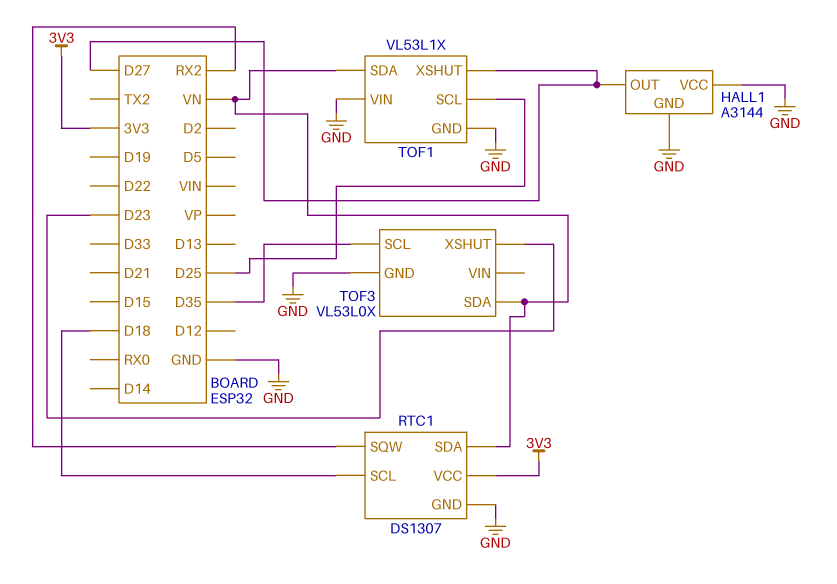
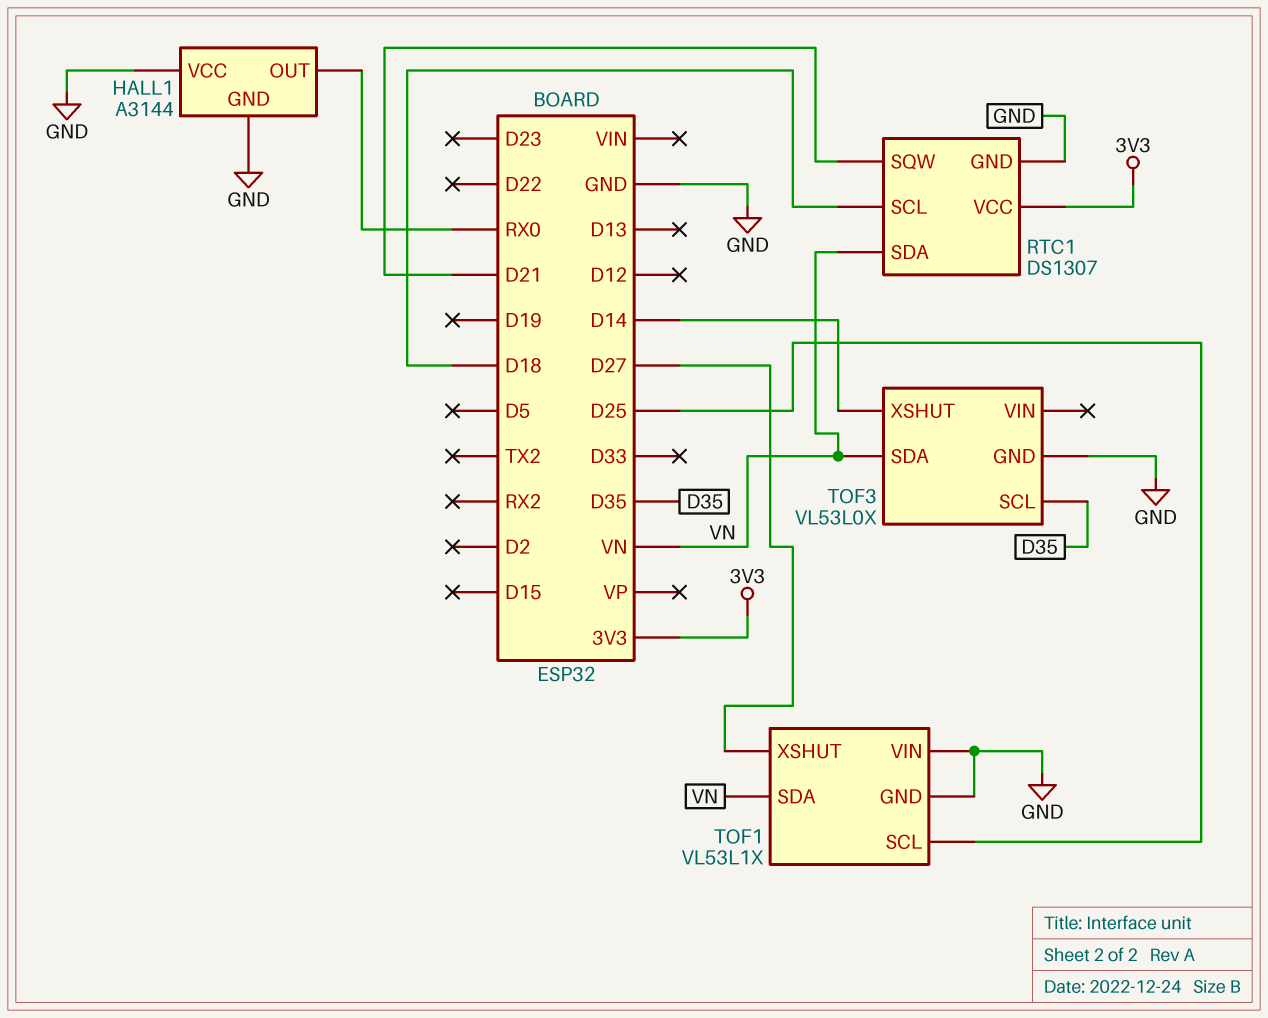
HALL1 pin OUT: D27 -> RX0
RTC1 pin SQW: RX2 -> D21
TOF3 pin XSHUT: D23 -> D14

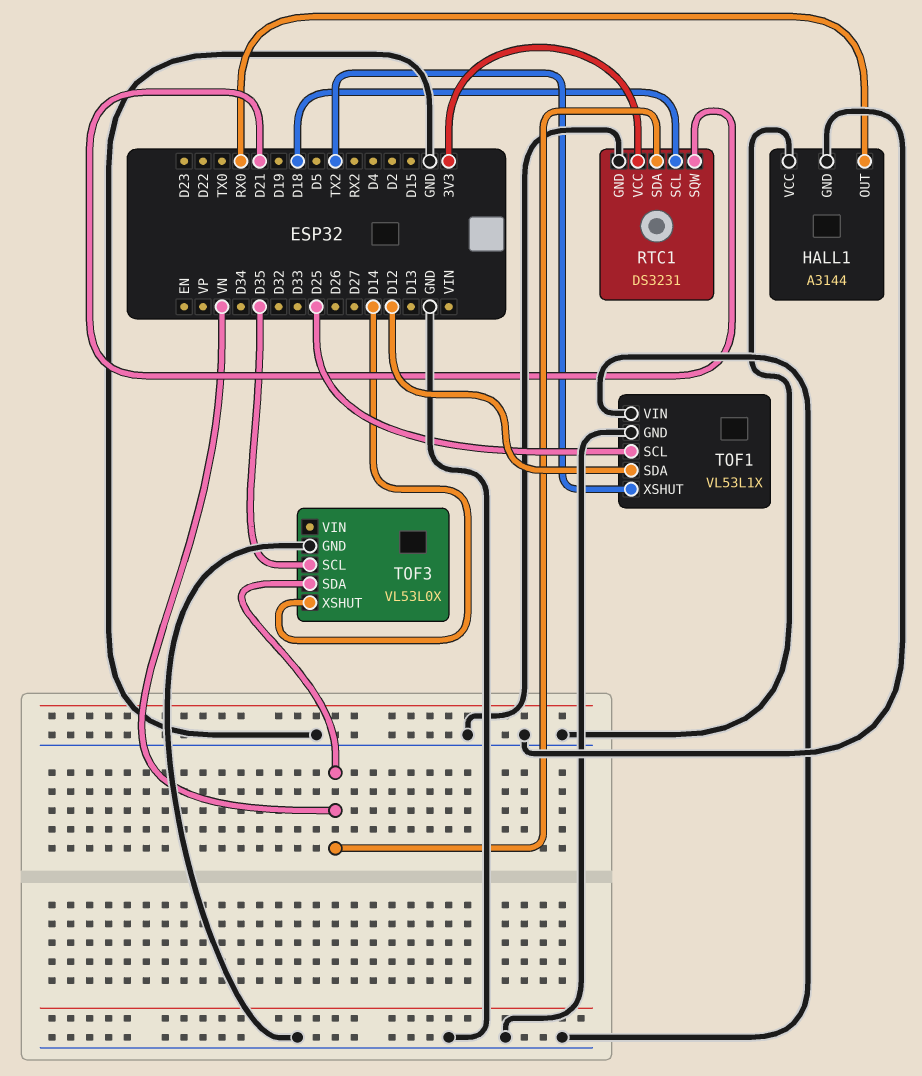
RTC1: DS1307 -> DS3231
TOF1 pin SDA: VN -> D12
TOF1 pin XSHUT: D27 -> TX2

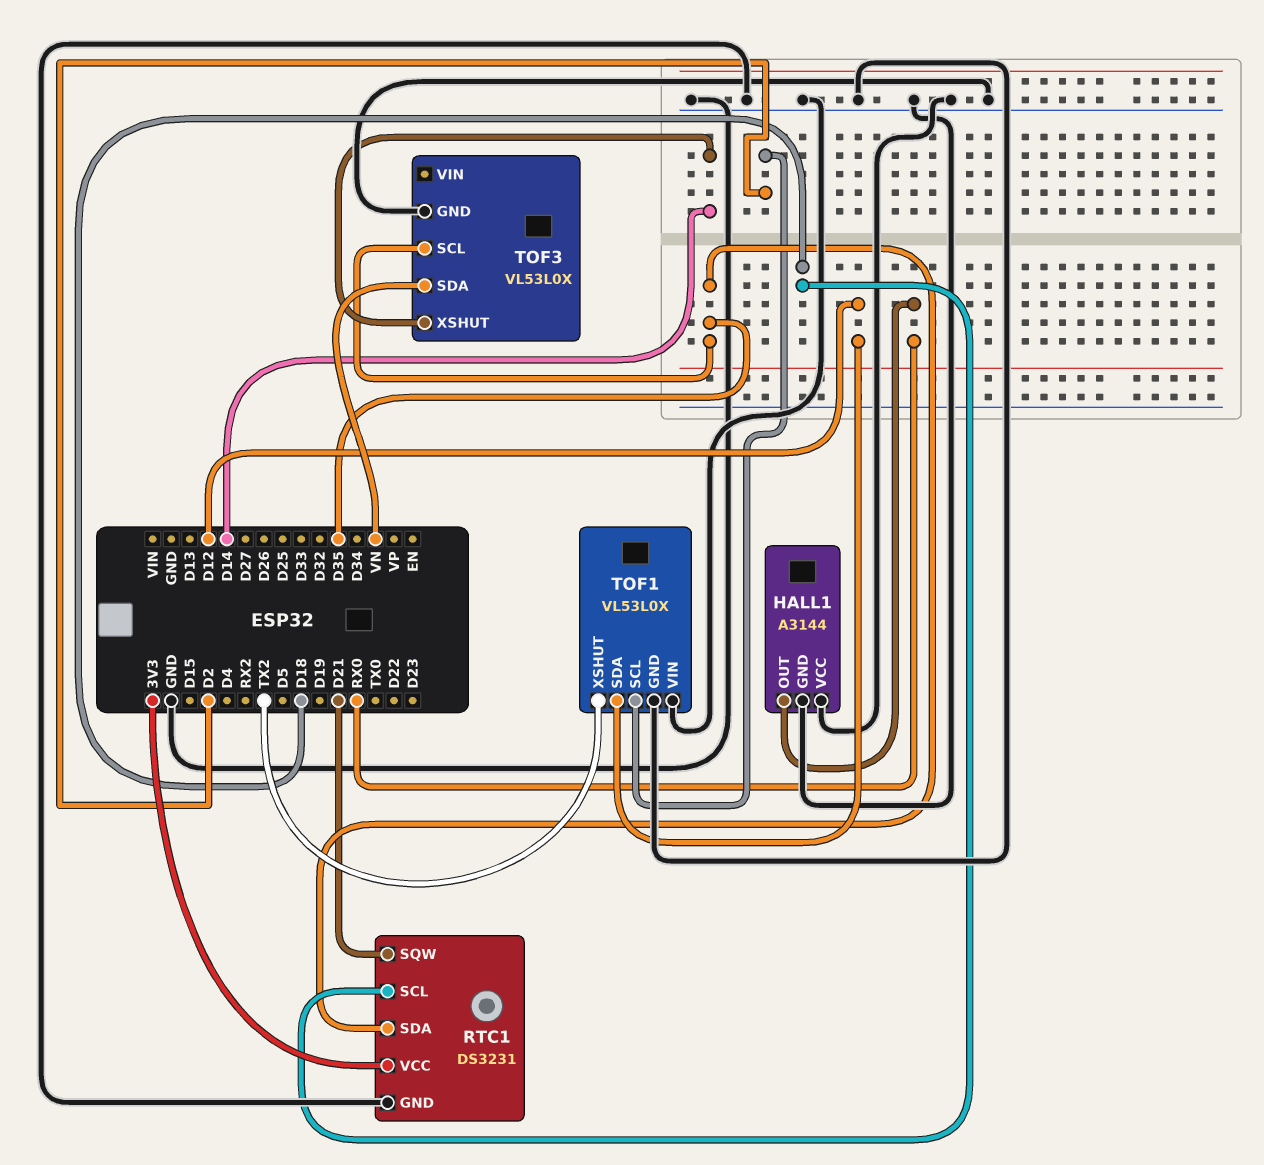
RTC1 pin SDA: VN -> D35
TOF1: VL53L1X -> VL53L0X
TOF1 pin SCL: D25 -> D2

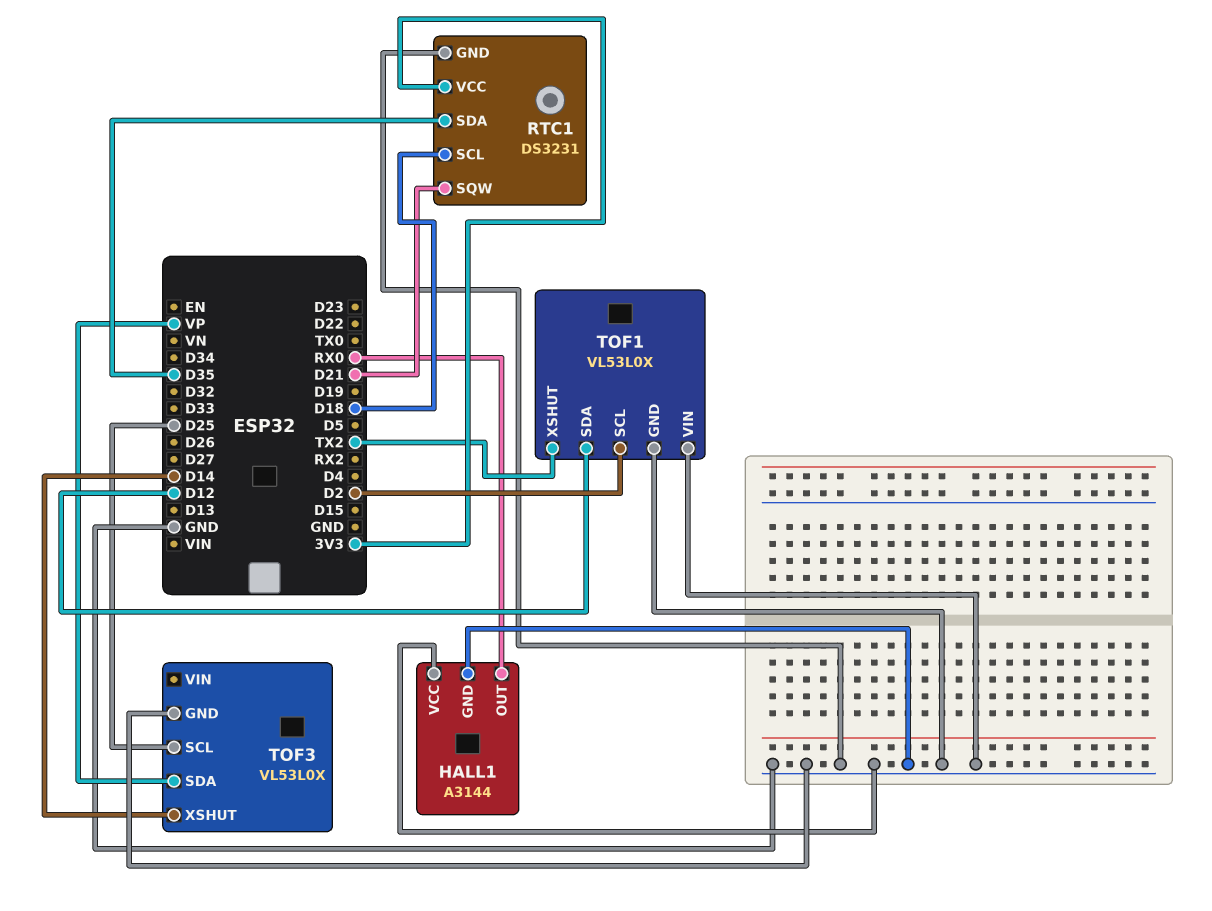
TOF3 pin SCL: D35 -> D25
TOF3 pin SDA: VN -> VP

